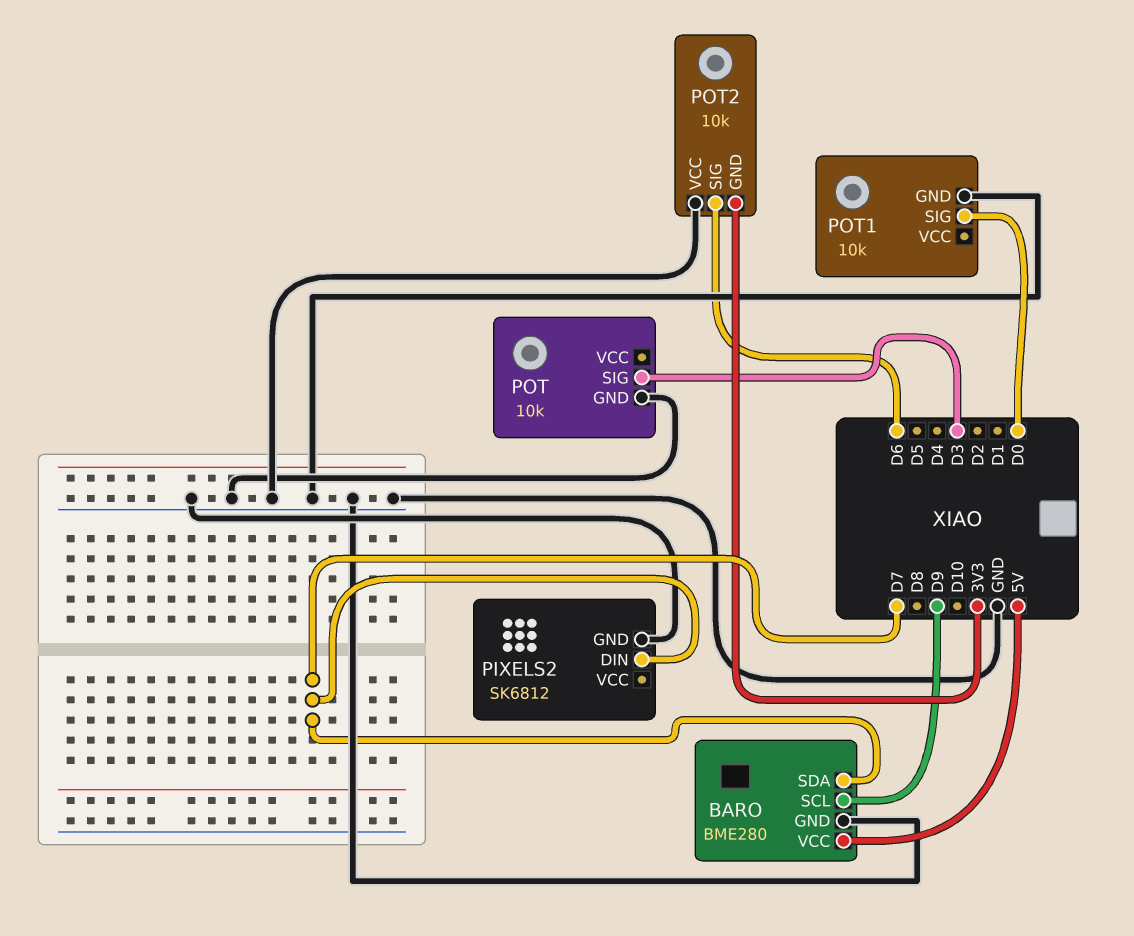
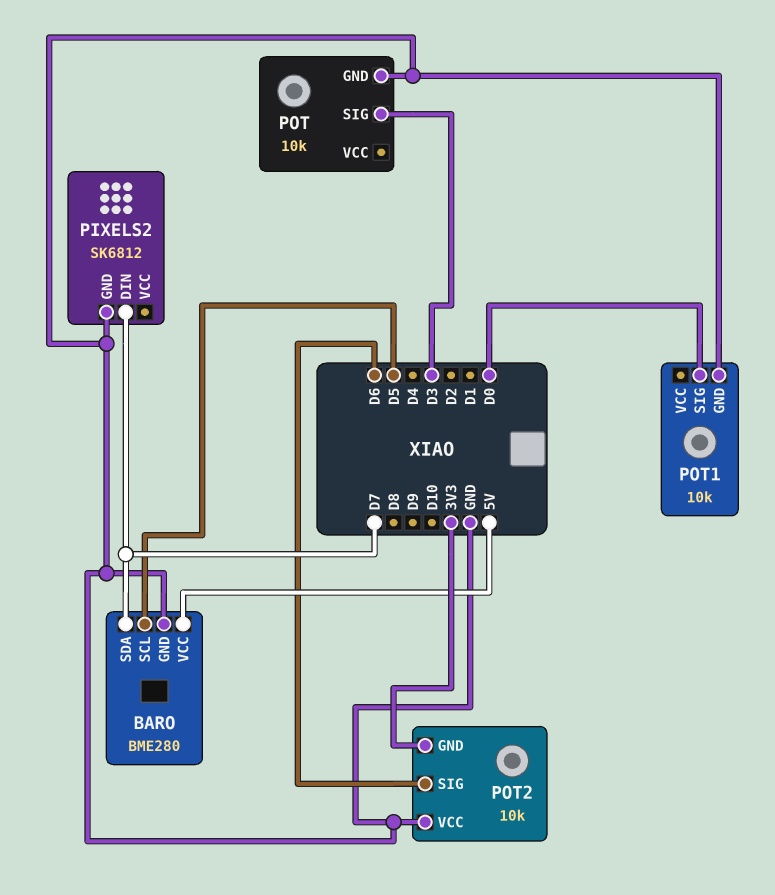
BARO pin SCL: D9 -> D5

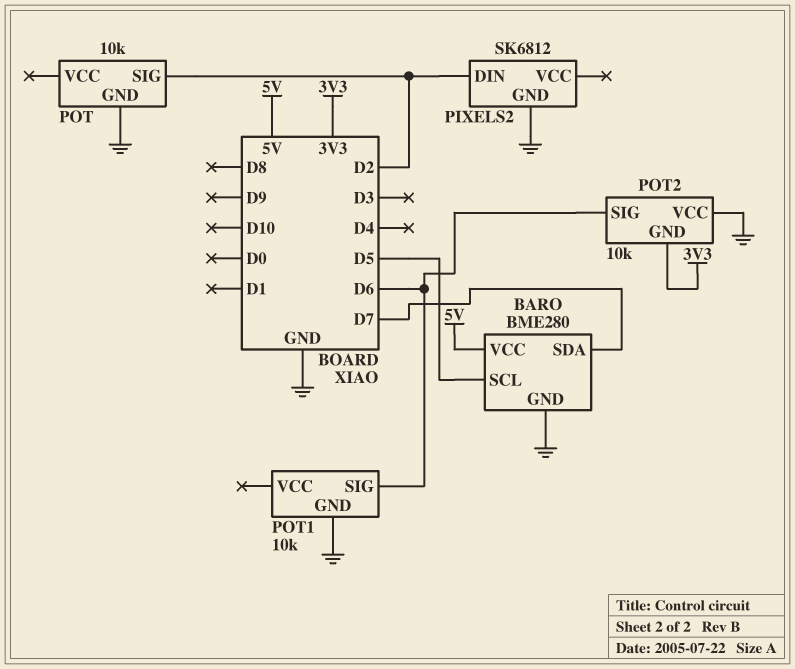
PIXELS2 pin DIN: D7 -> D2
POT pin SIG: D3 -> D2
POT1 pin SIG: D0 -> D6

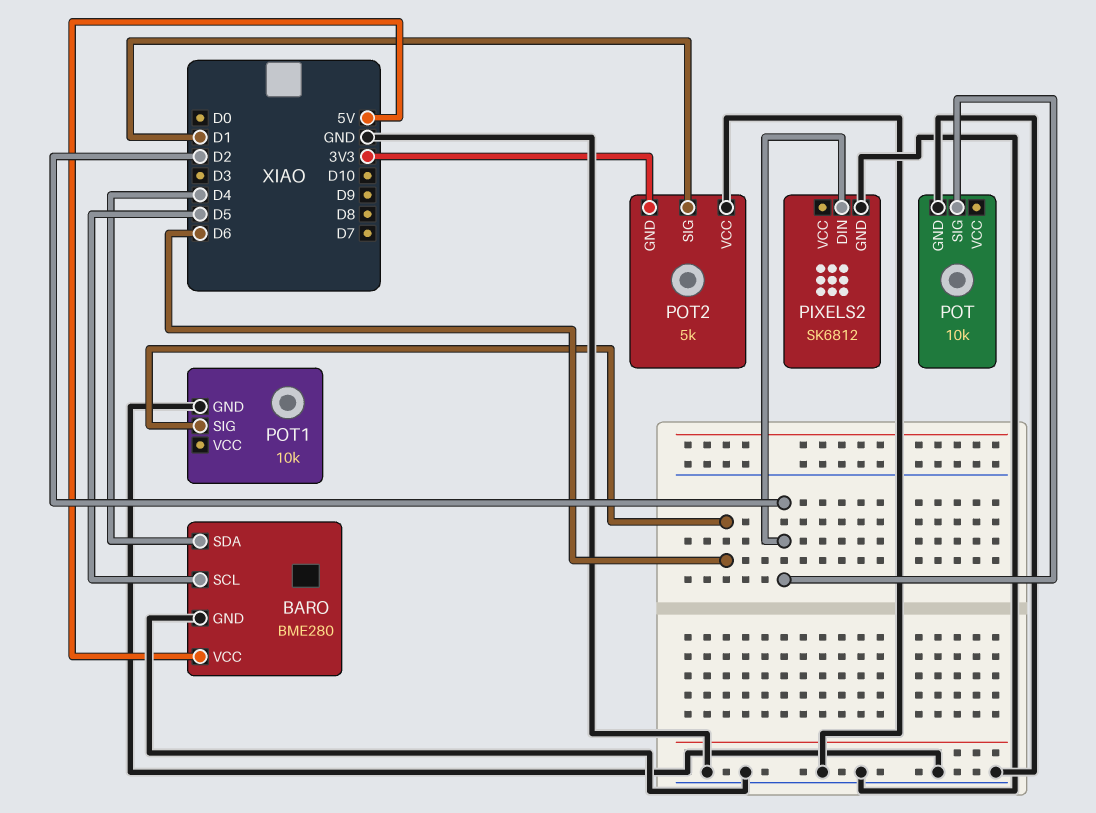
BARO pin SDA: D7 -> D4
POT2: 10k -> 5k
POT2 pin SIG: D6 -> D1

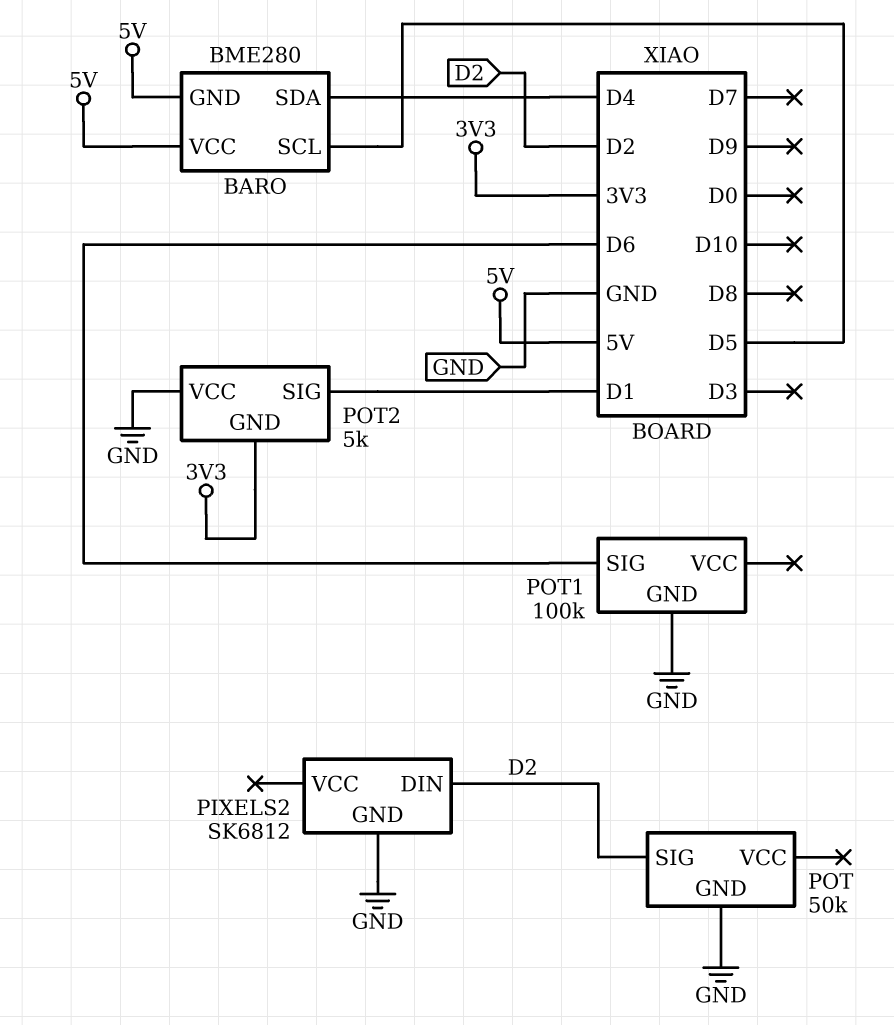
BARO pin GND: GND -> 5V
POT: 10k -> 50k
POT1: 10k -> 100k

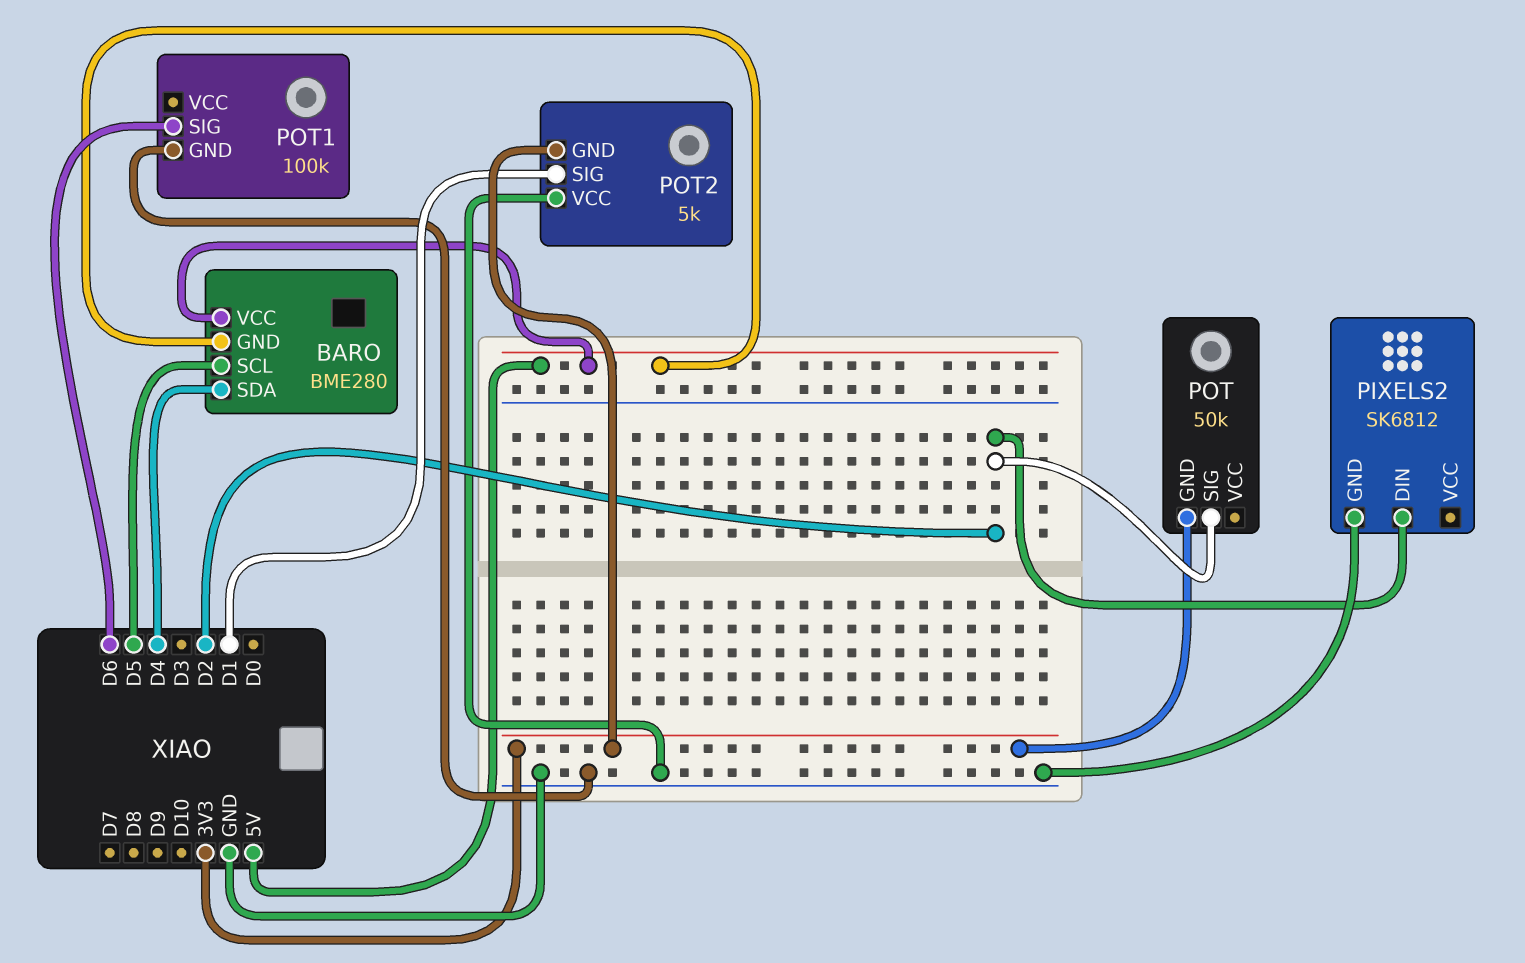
POT pin GND: GND -> 3V3

